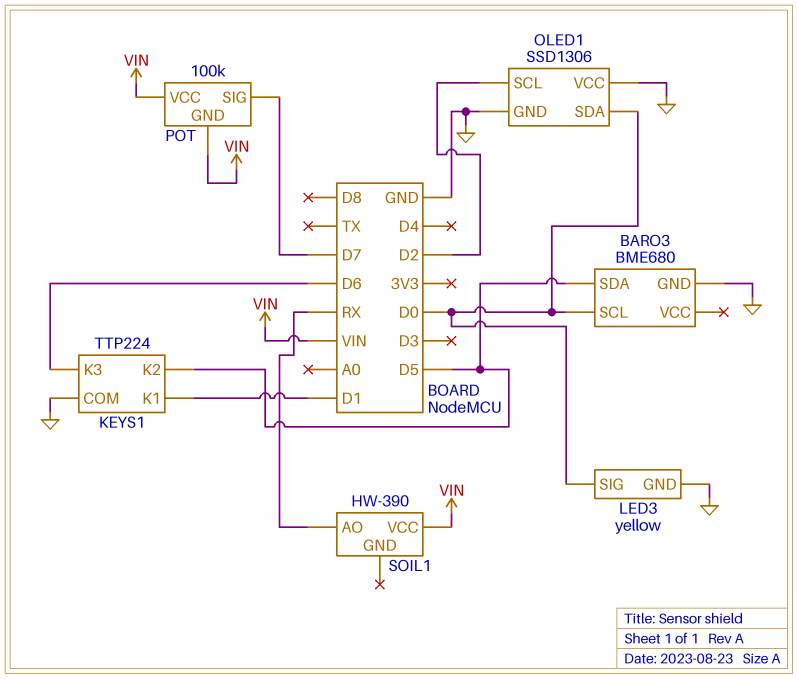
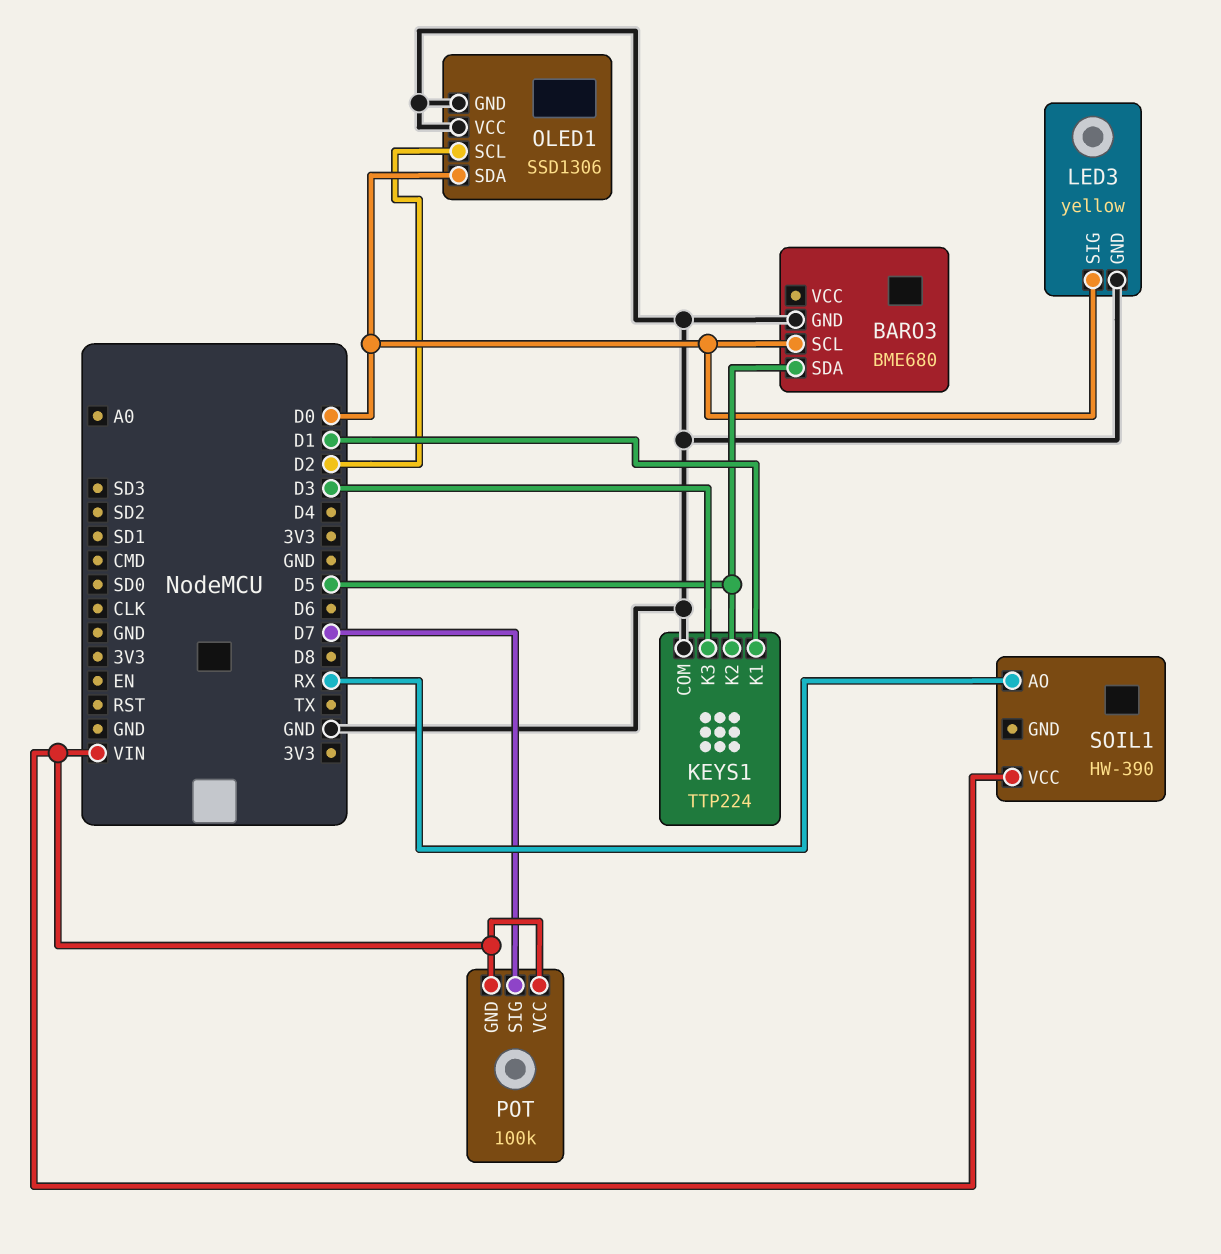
KEYS1 pin K3: D6 -> D3

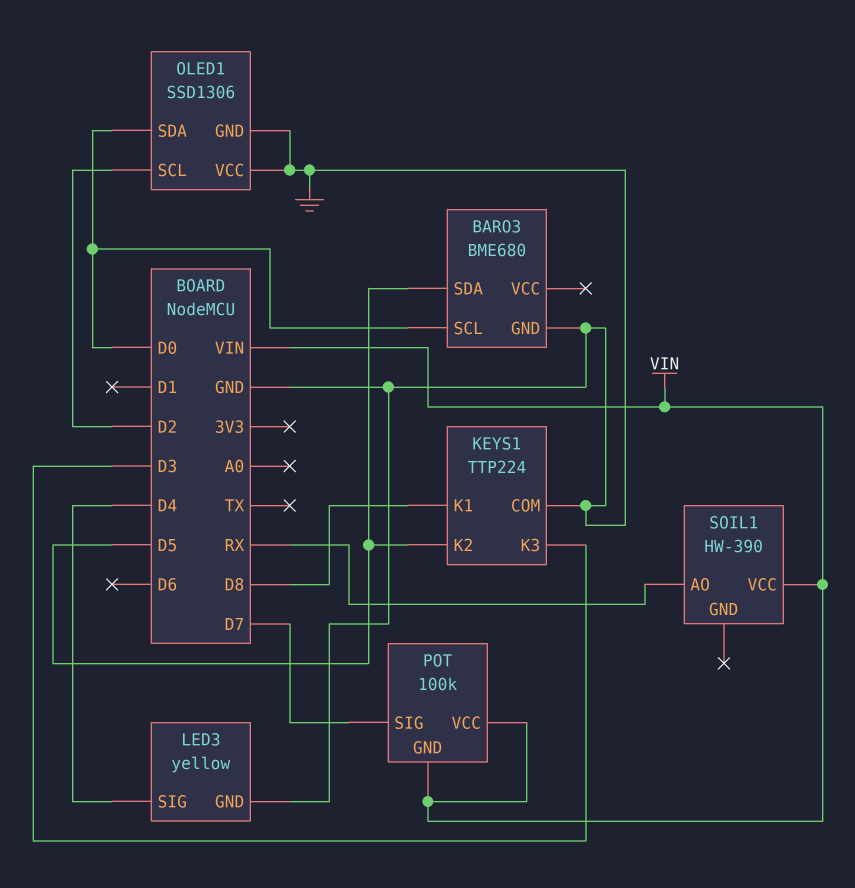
KEYS1 pin K1: D1 -> D8
LED3 pin SIG: D0 -> D4

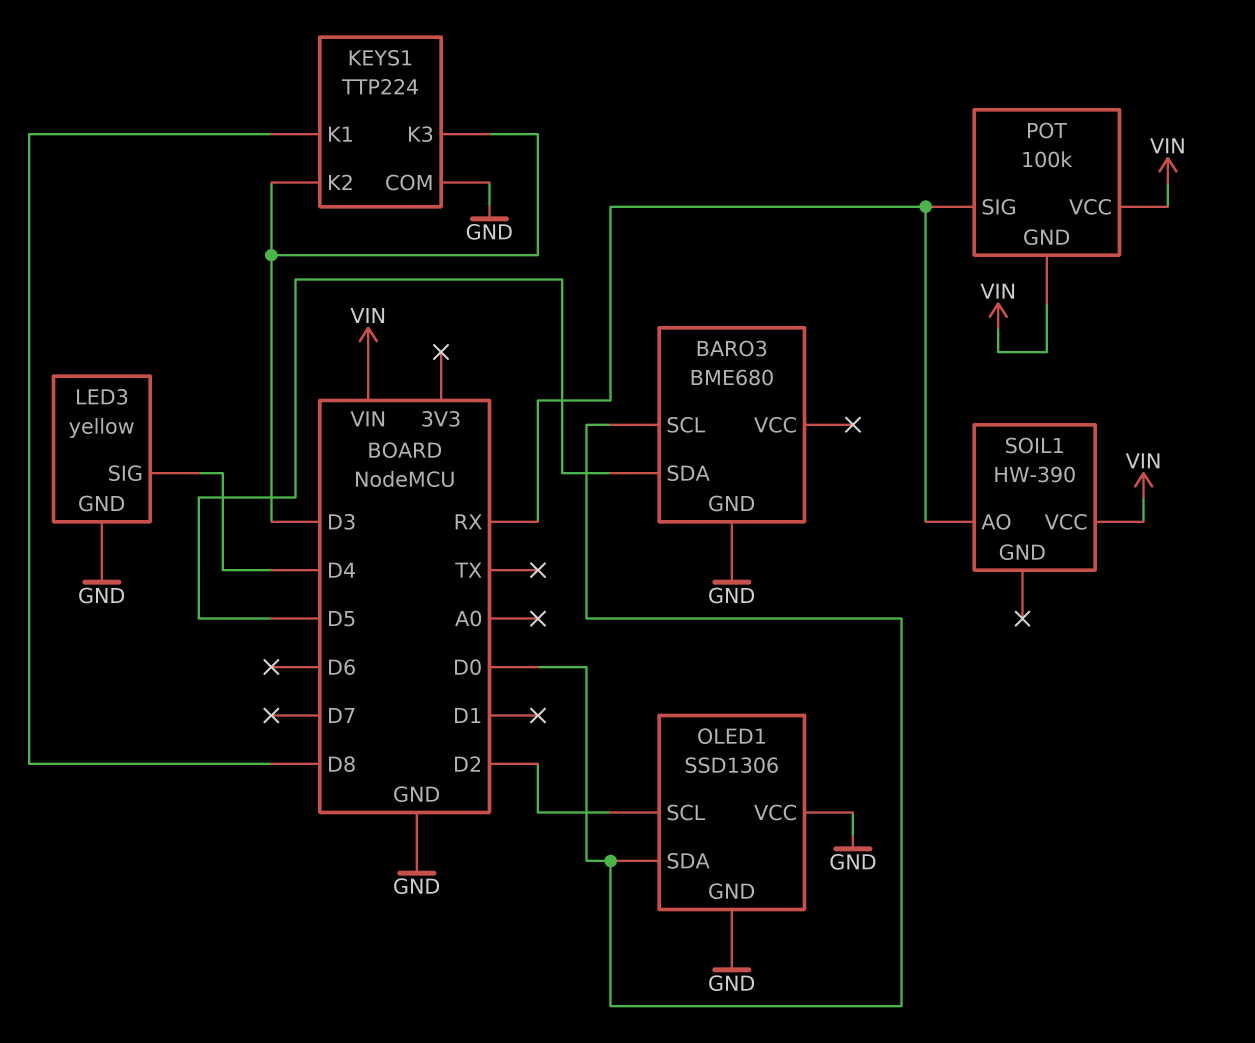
KEYS1 pin K2: D5 -> D3
POT pin SIG: D7 -> RX

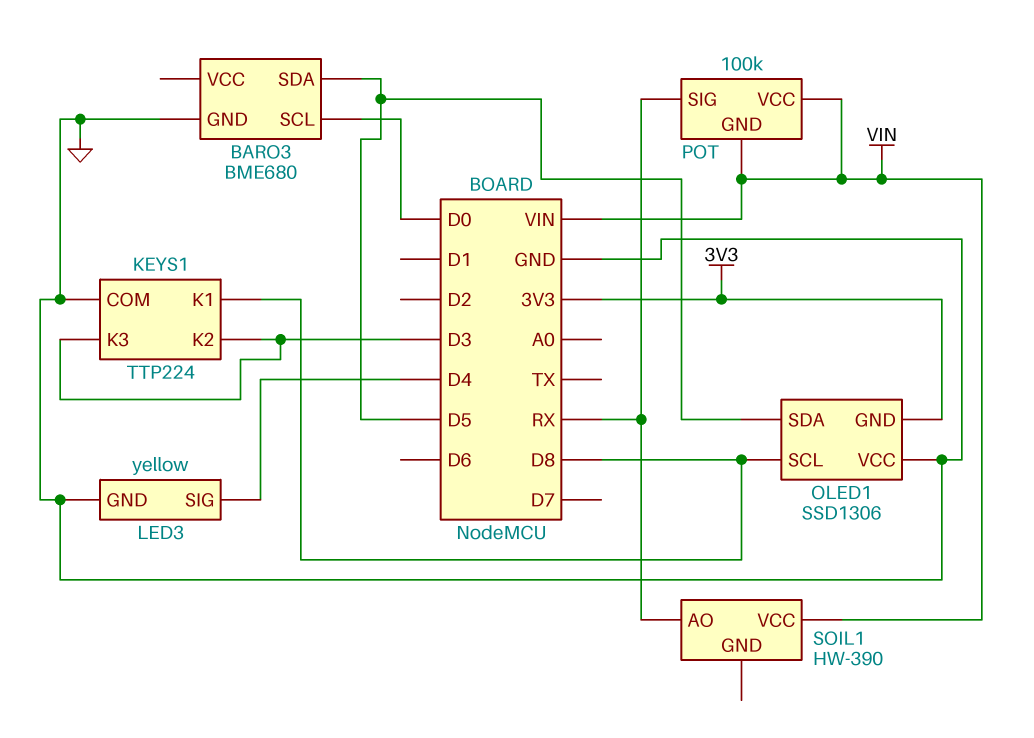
OLED1 pin GND: GND -> 3V3
OLED1 pin SCL: D2 -> D8
OLED1 pin SDA: D0 -> D5

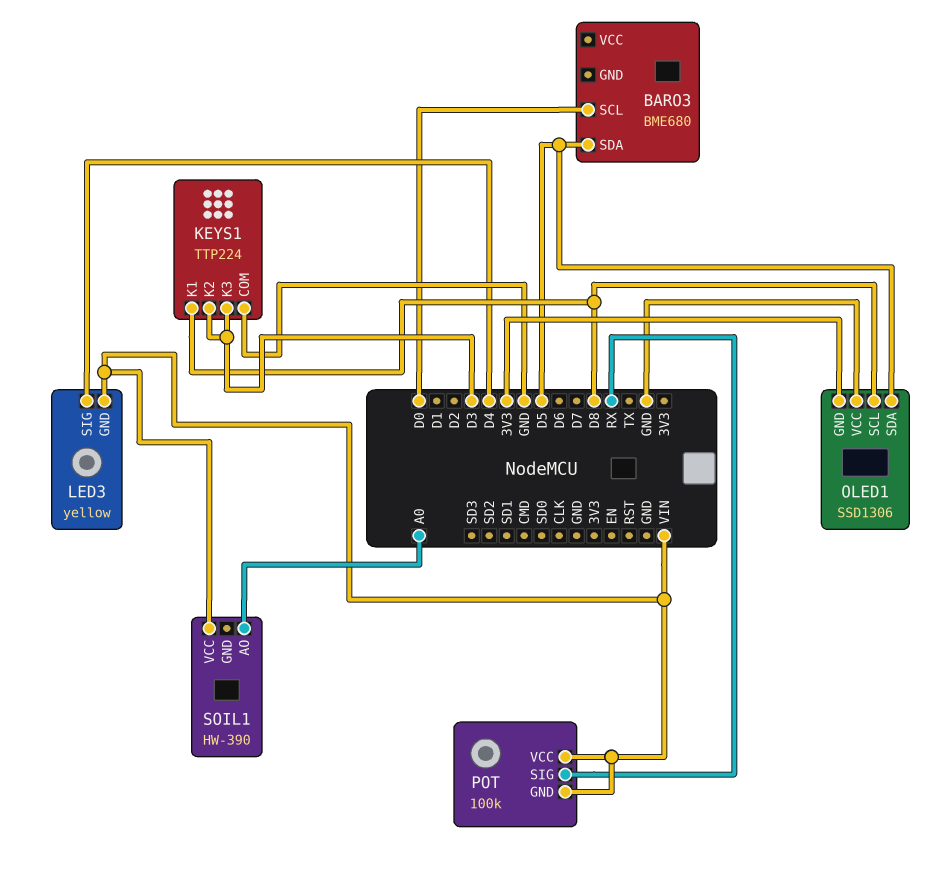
BARO3 pin GND: GND -> none
LED3 pin GND: GND -> VIN
SOIL1 pin AO: RX -> A0

